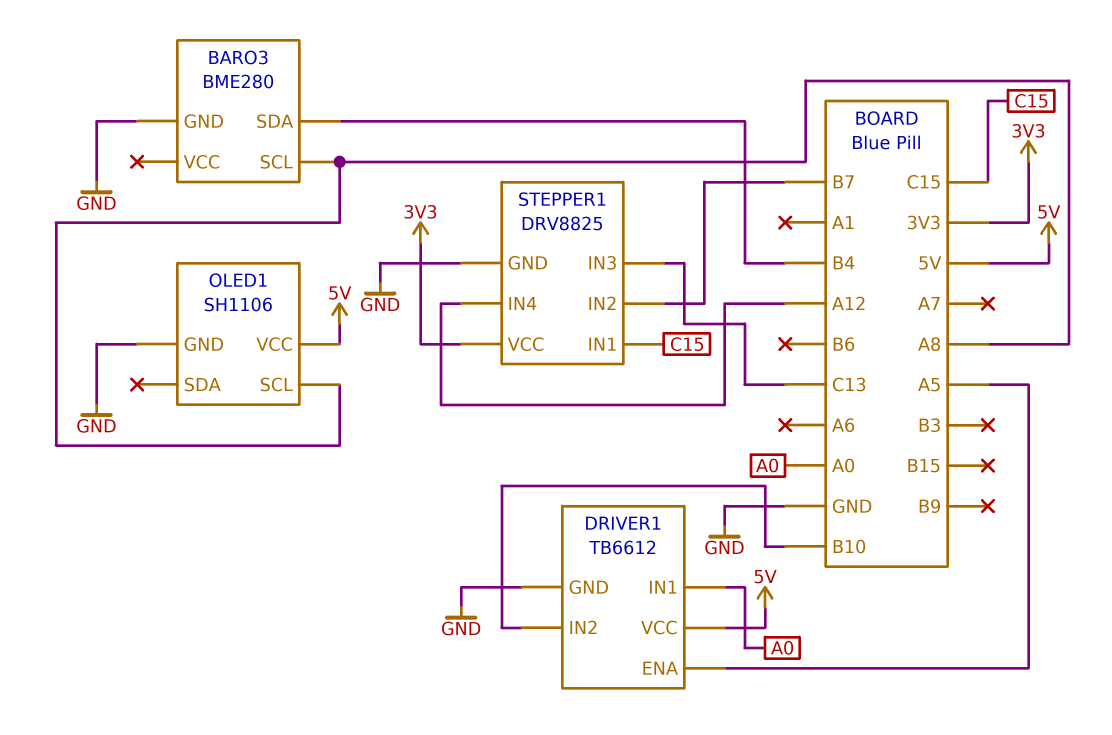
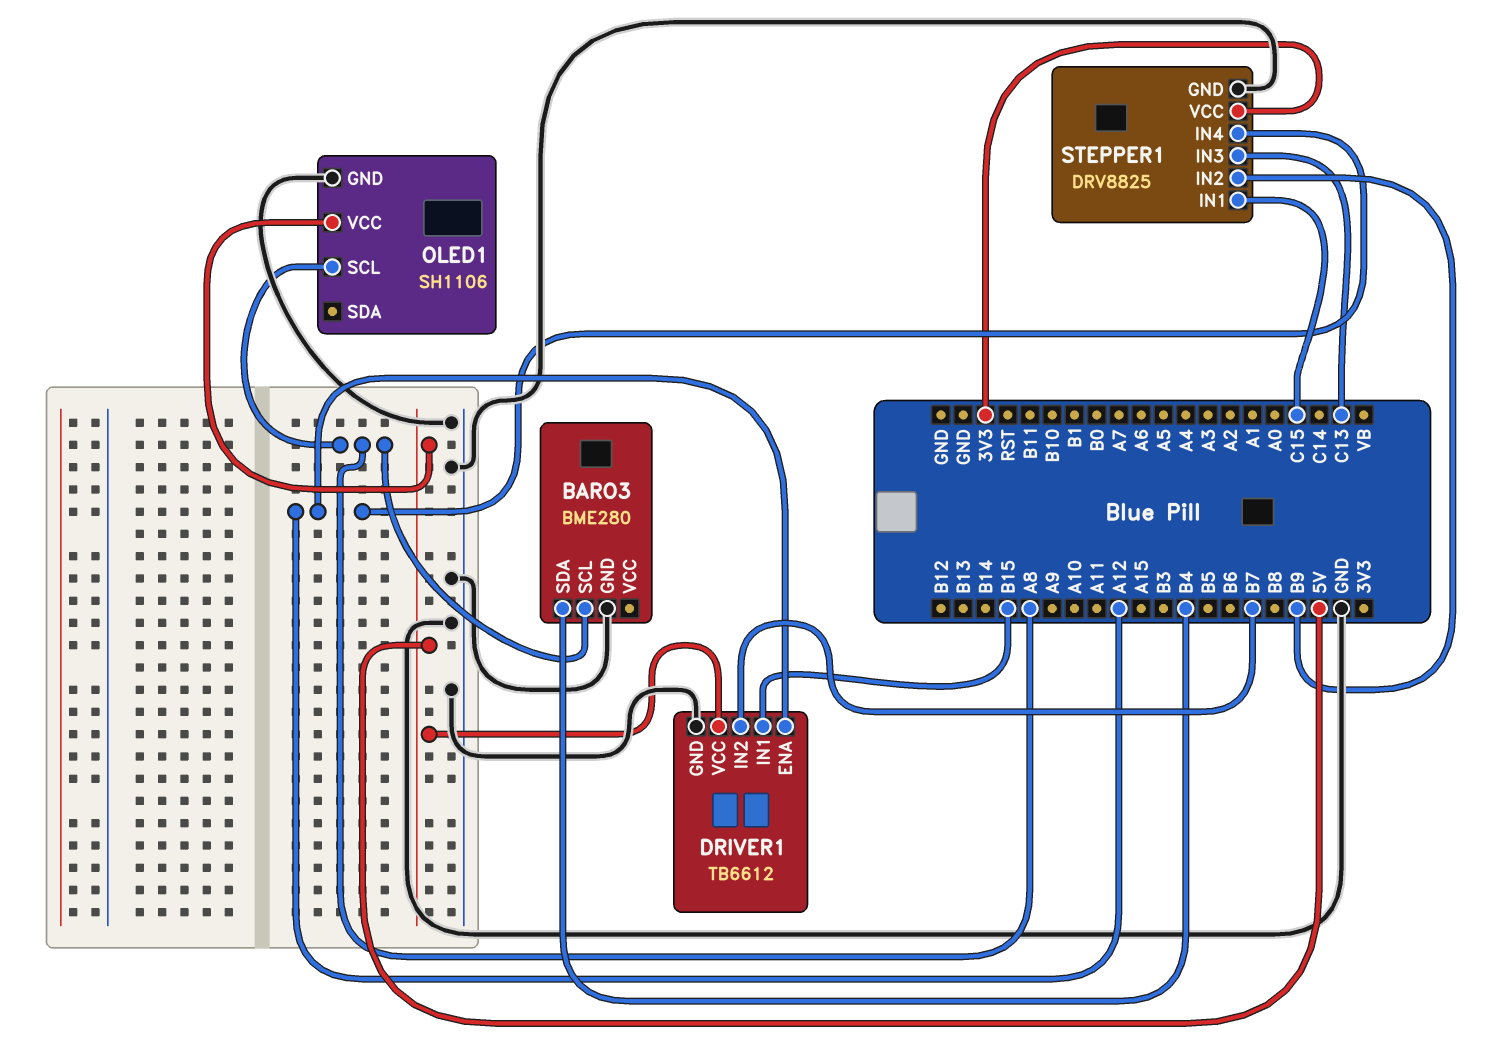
DRIVER1 pin ENA: A5 -> A12
DRIVER1 pin IN1: A0 -> B15
DRIVER1 pin IN2: B10 -> B7
STEPPER1 pin IN2: B7 -> B9

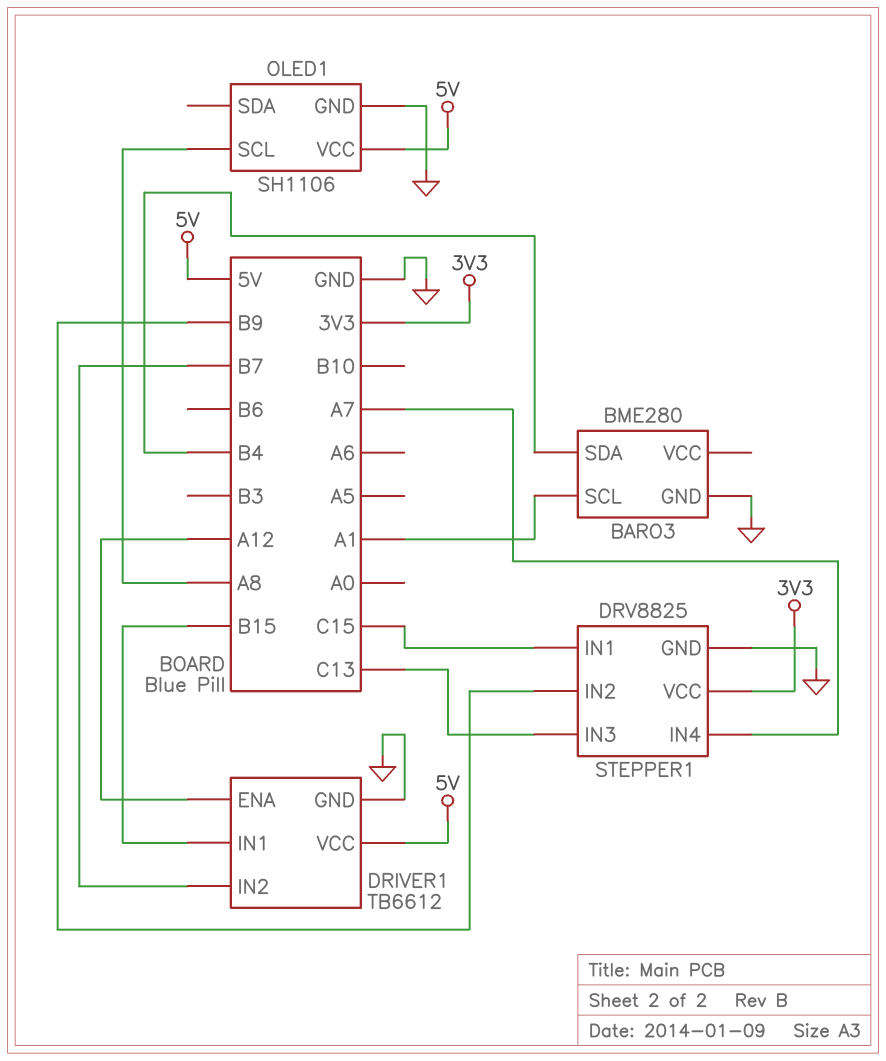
BARO3 pin SCL: A8 -> A1
STEPPER1 pin IN4: A12 -> A7

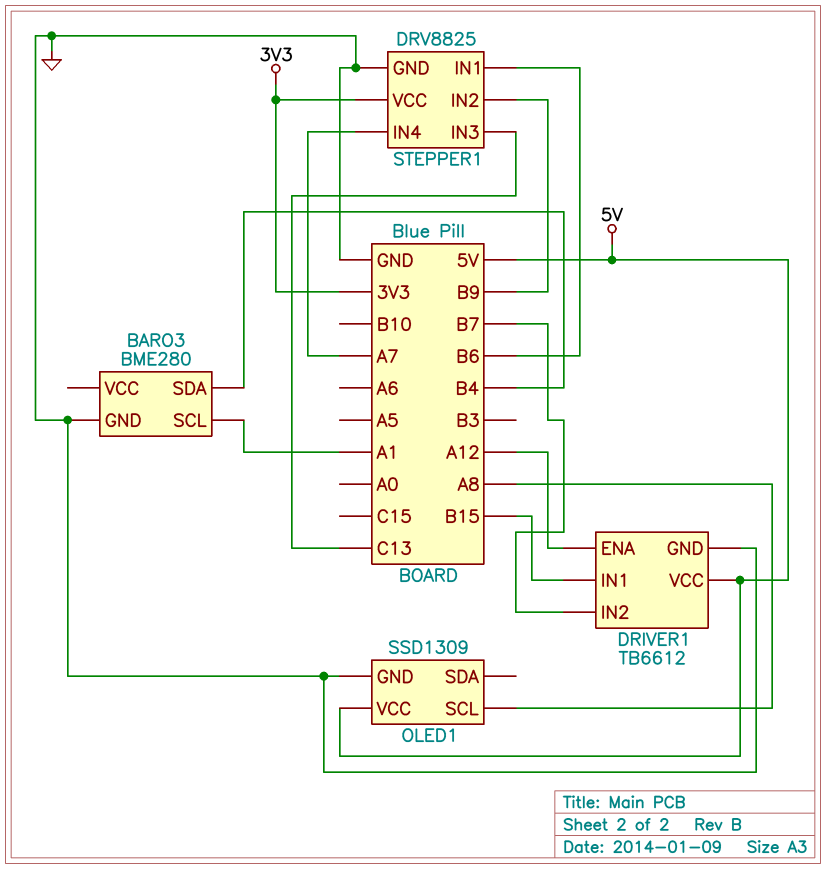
OLED1: SH1106 -> SSD1309
STEPPER1 pin IN1: C15 -> B6

